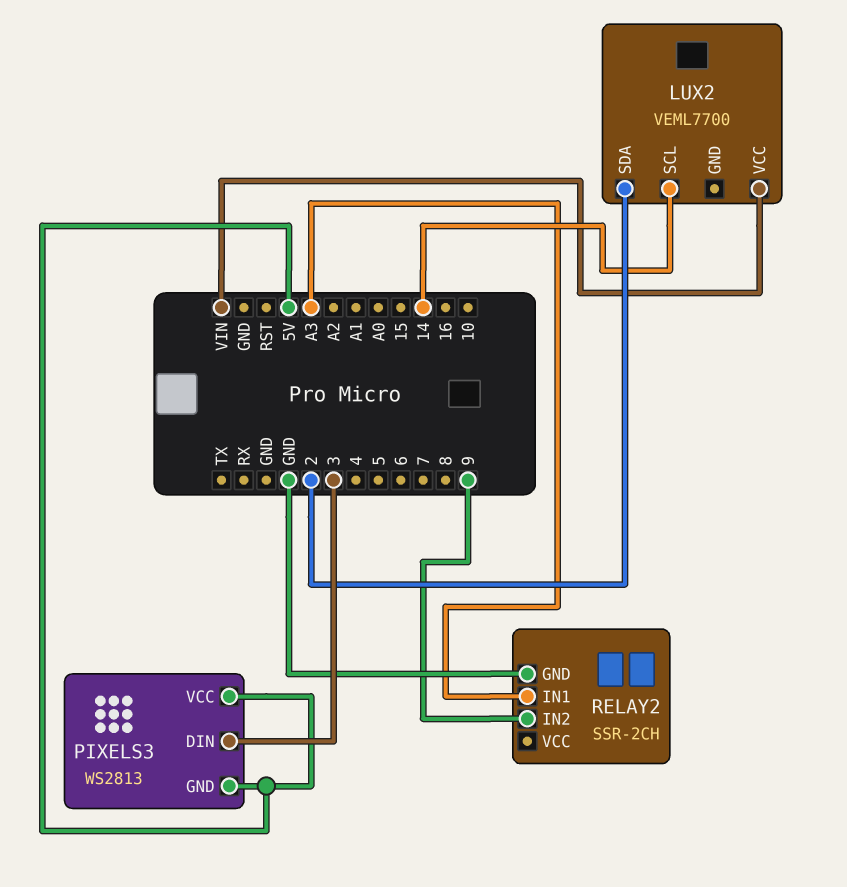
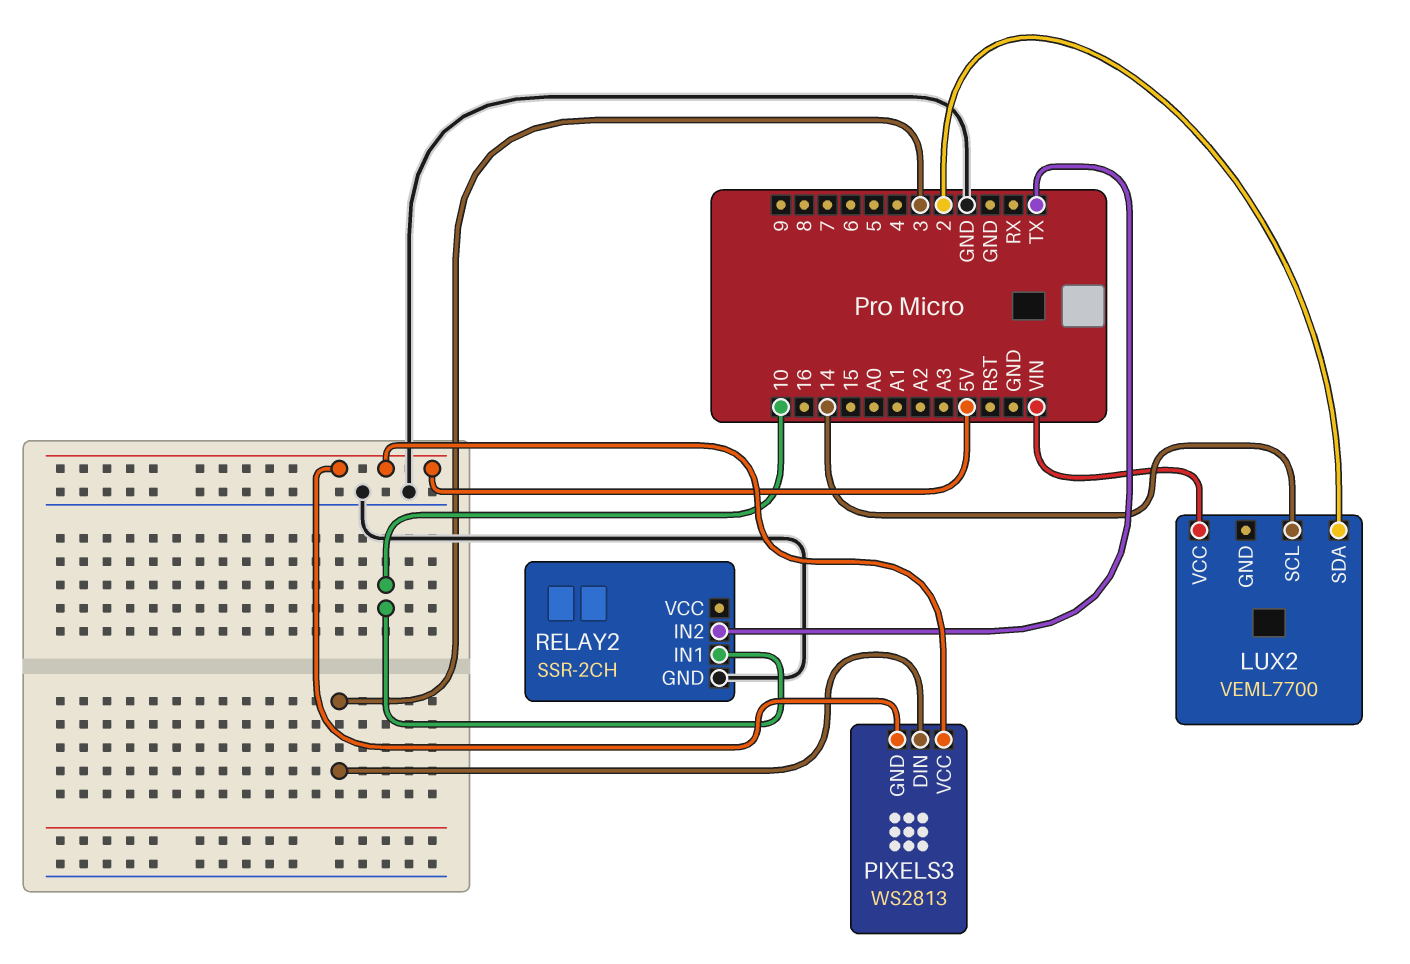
RELAY2 pin IN1: A3 -> 10
RELAY2 pin IN2: 9 -> TX

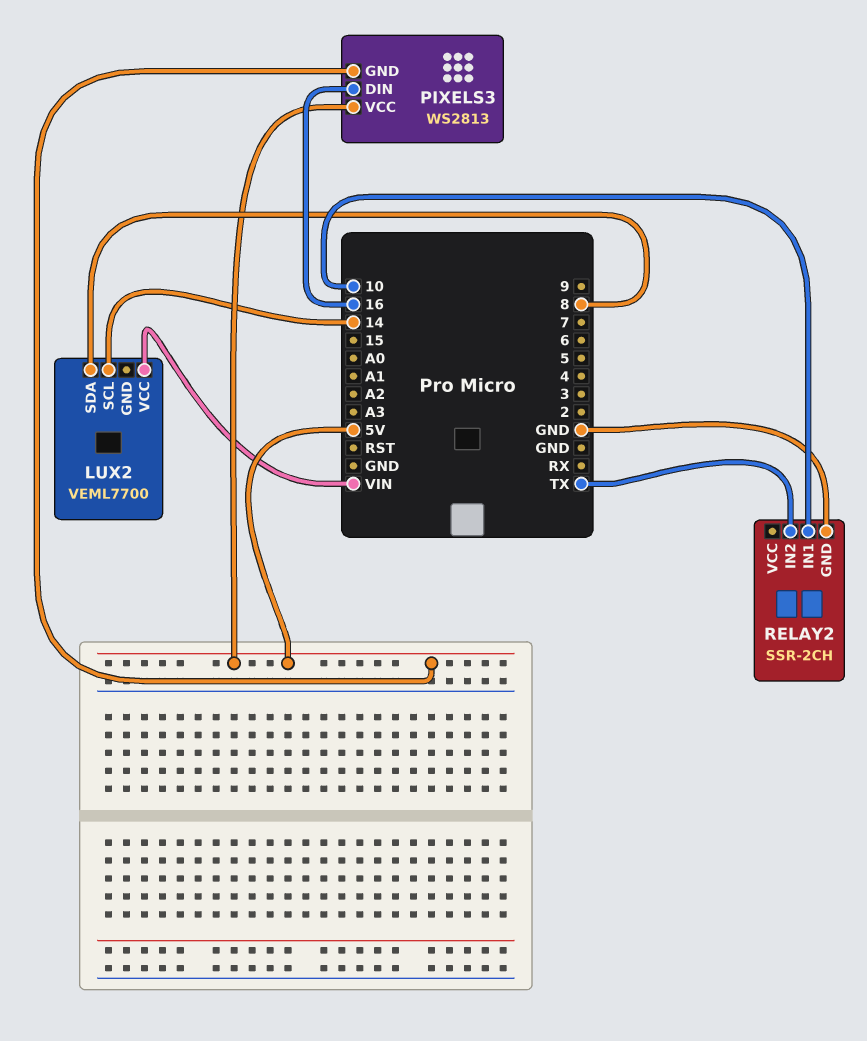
LUX2 pin SDA: 2 -> 8
PIXELS3 pin DIN: 3 -> 16

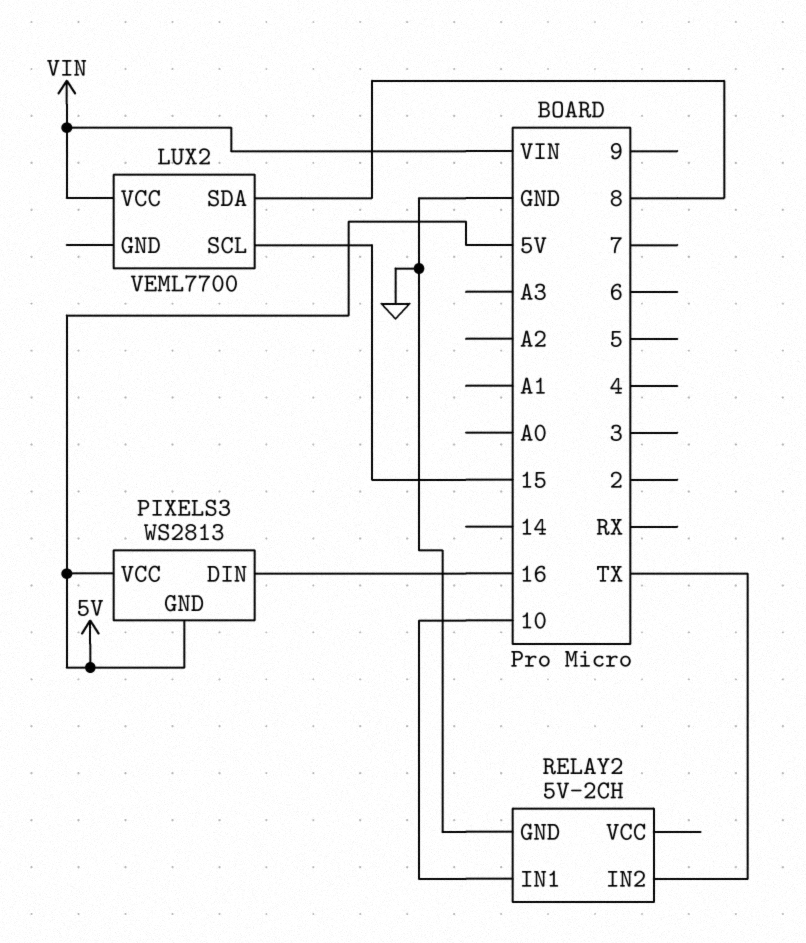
LUX2 pin SCL: 14 -> 15
RELAY2: SSR-2CH -> 5V-2CH

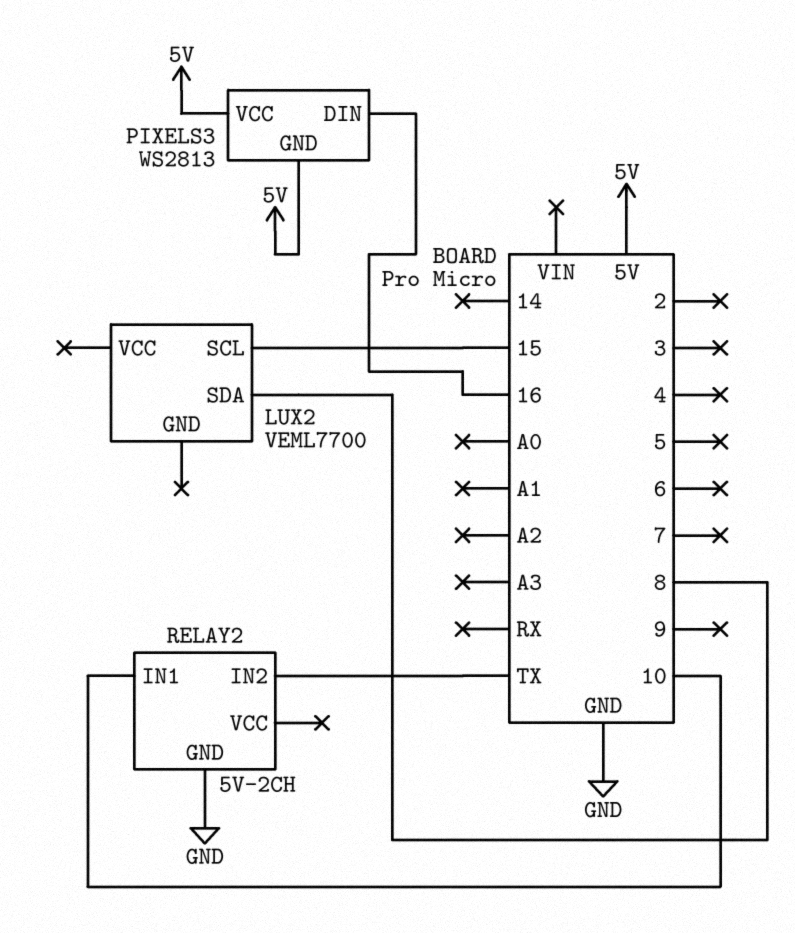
LUX2 pin VCC: VIN -> none

